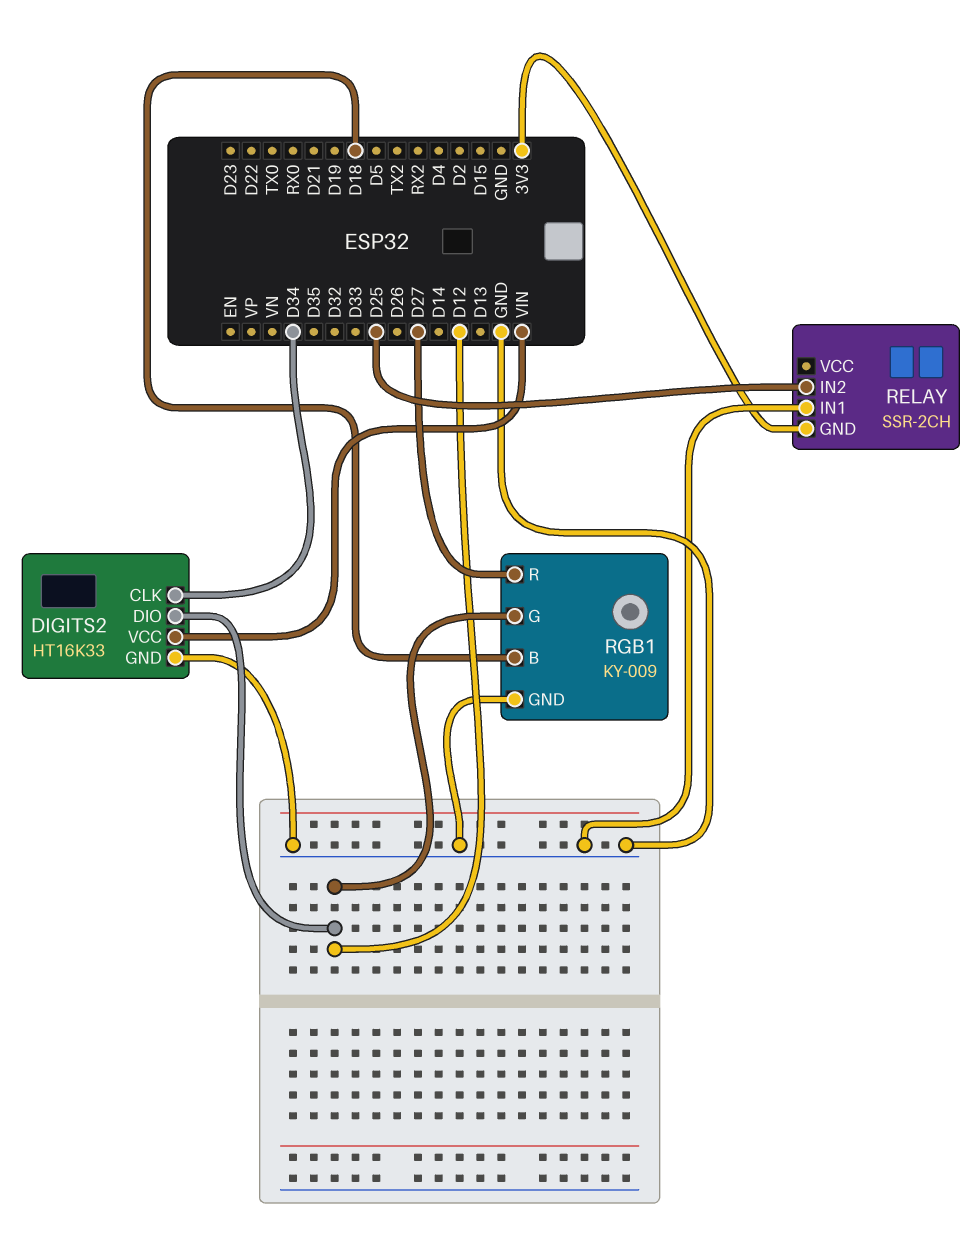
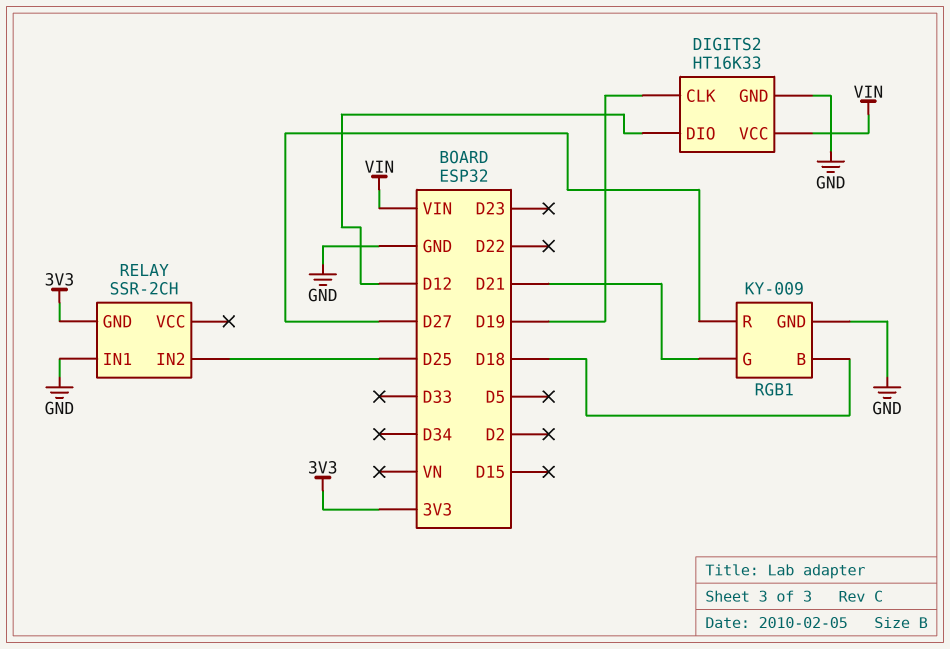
DIGITS2 pin CLK: D34 -> D19
RGB1 pin G: D12 -> D21

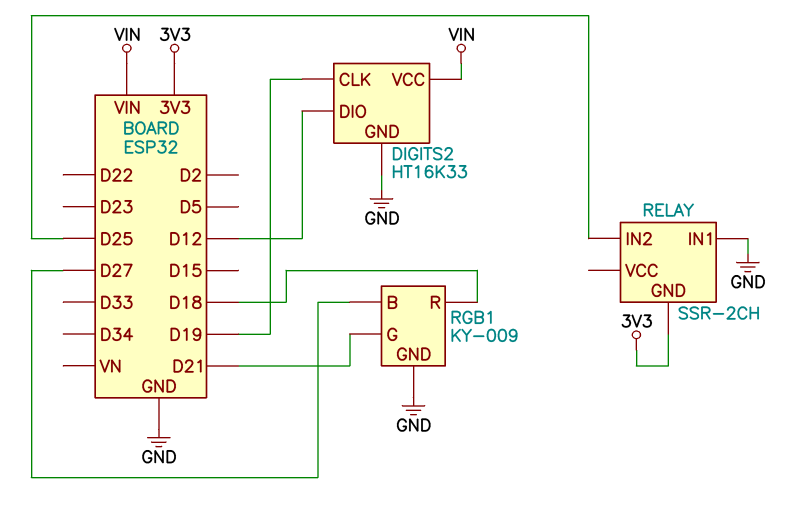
RGB1 pin B: D18 -> D27
RGB1 pin R: D27 -> D18

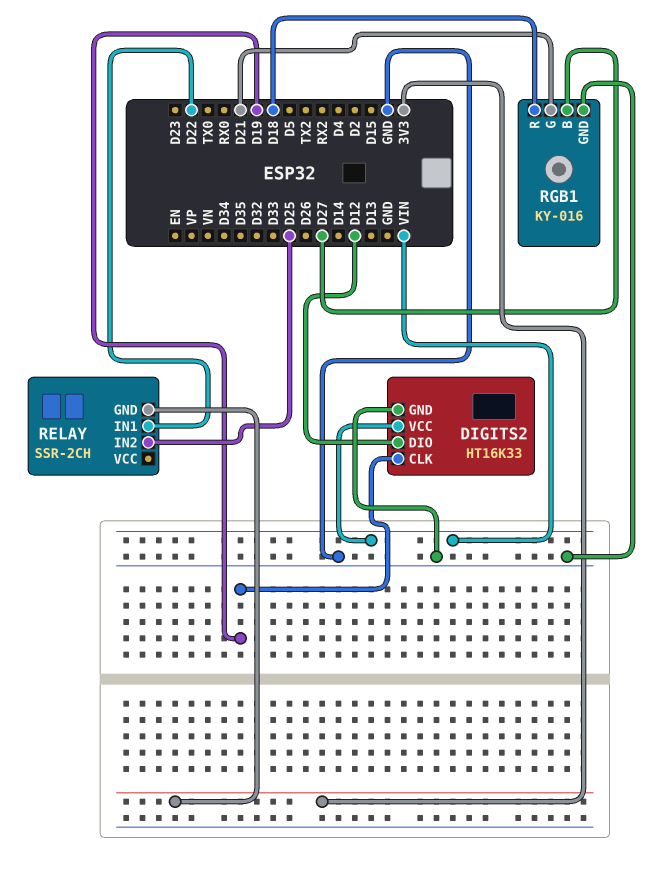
RELAY pin IN1: GND -> D22
RGB1: KY-009 -> KY-016

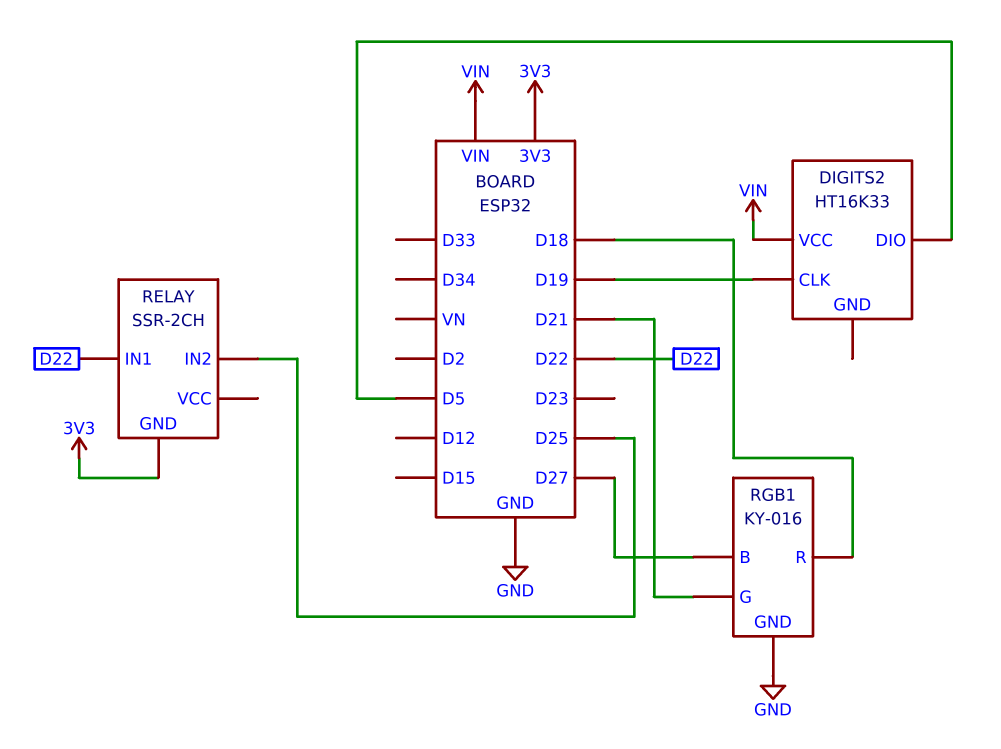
DIGITS2 pin DIO: D12 -> D5
DIGITS2 pin GND: GND -> none

